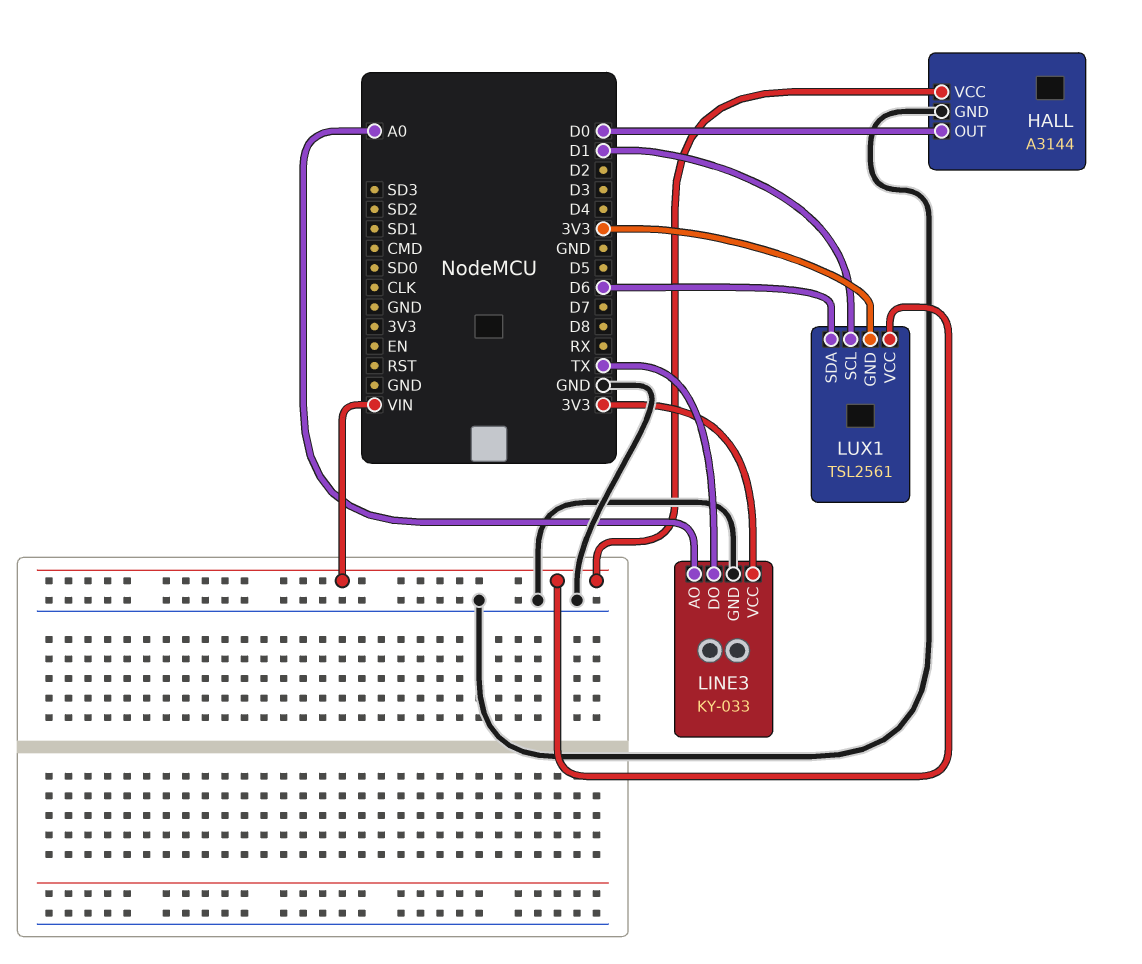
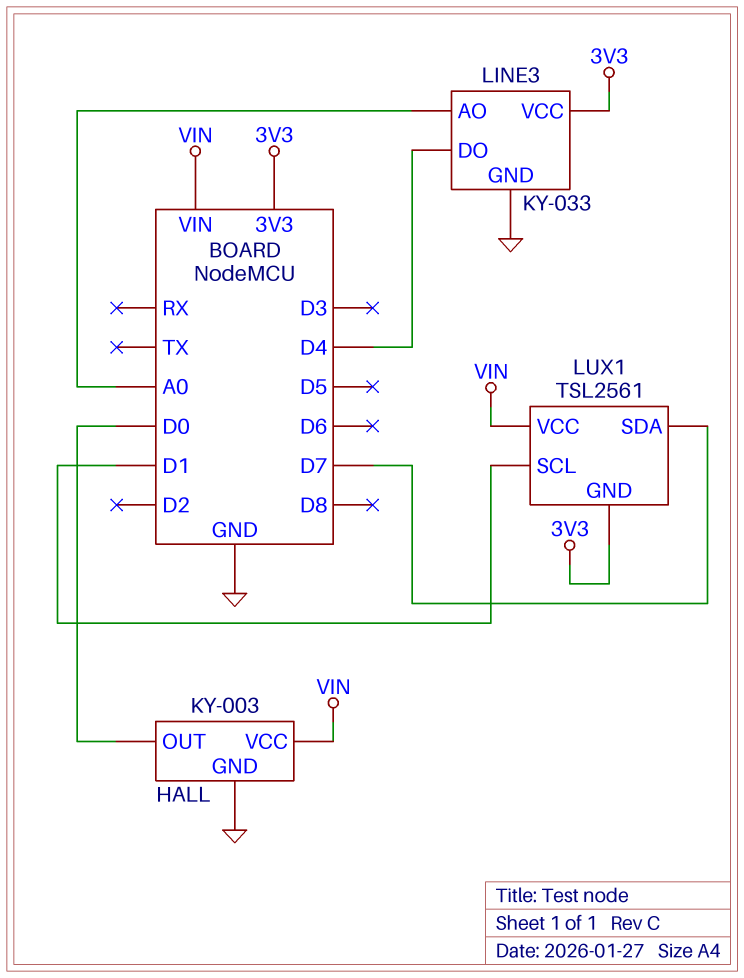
HALL: A3144 -> KY-003
LINE3 pin DO: TX -> D4
LUX1 pin SDA: D6 -> D7

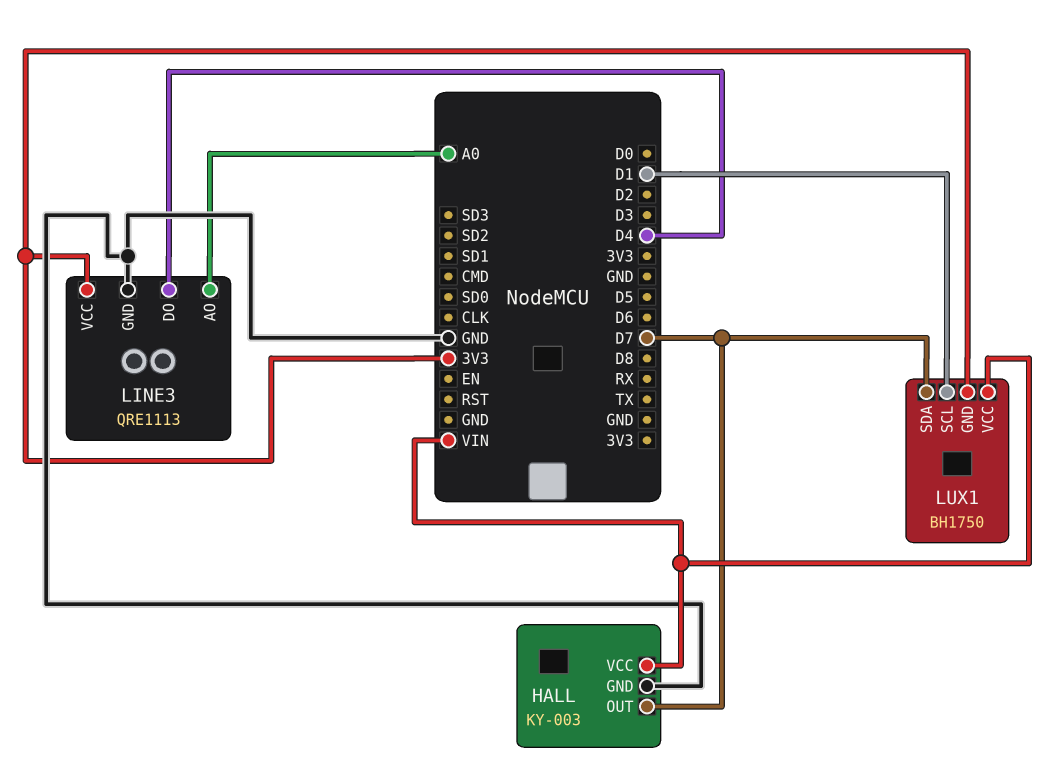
HALL pin OUT: D0 -> D7
LINE3: KY-033 -> QRE1113
LUX1: TSL2561 -> BH1750

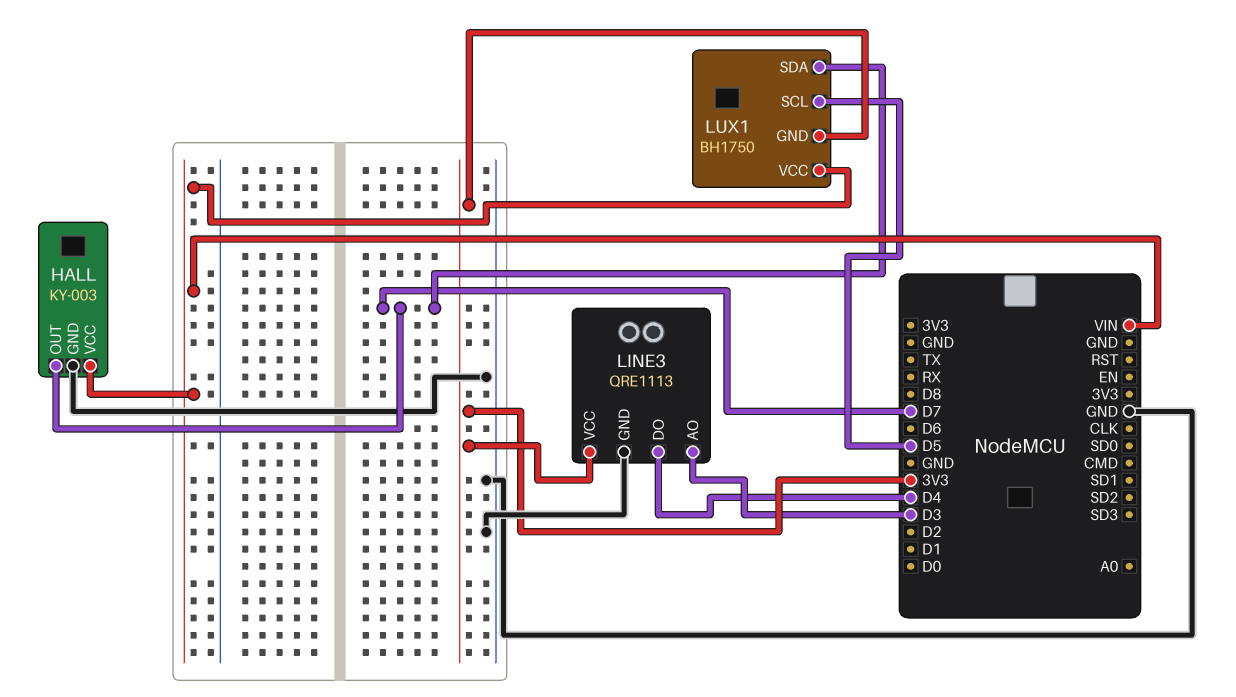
LINE3 pin AO: A0 -> D3
LUX1 pin SCL: D1 -> D5

